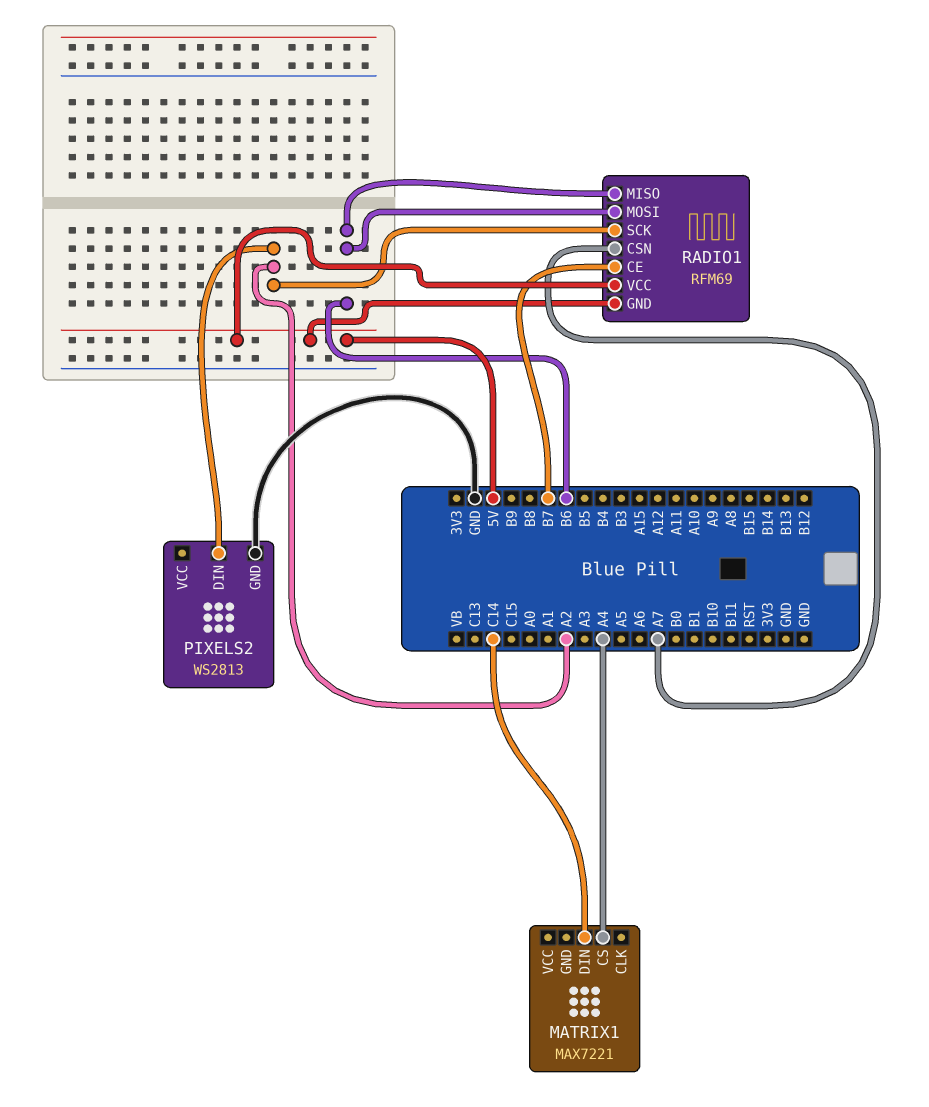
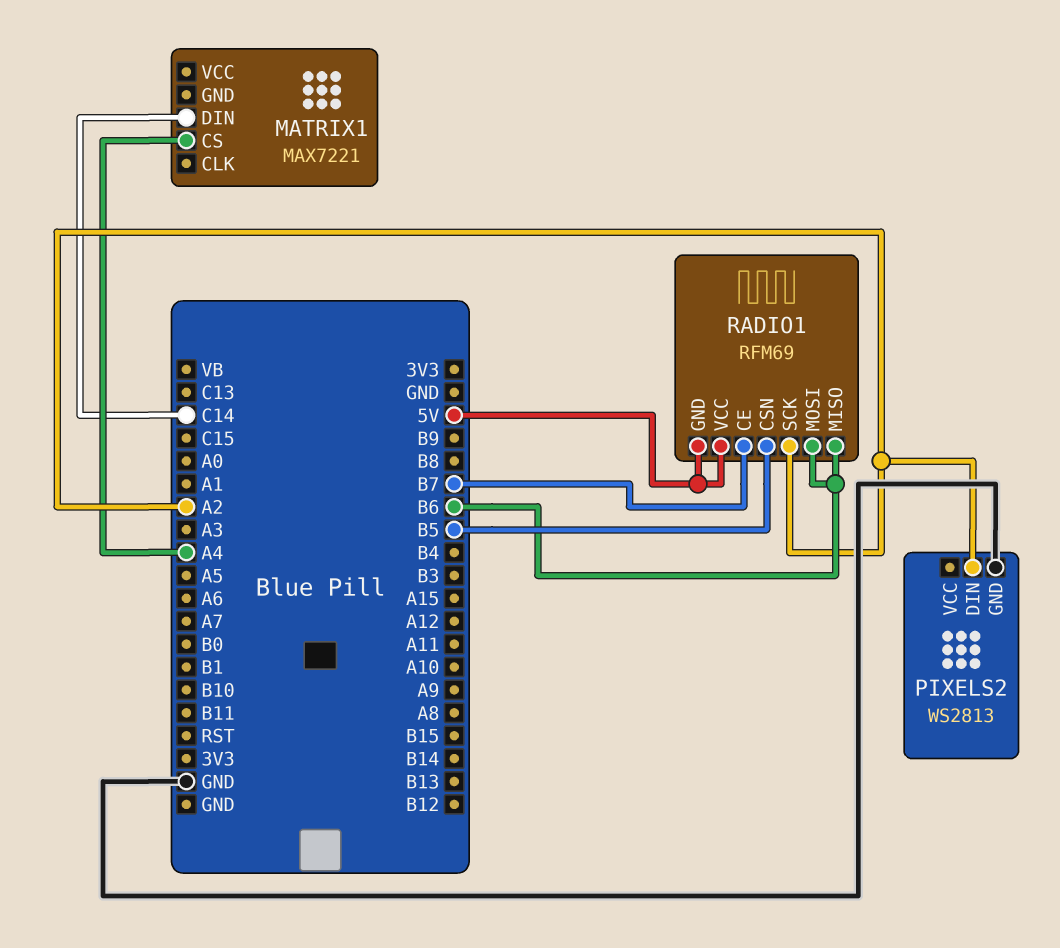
RADIO1 pin CSN: A7 -> B5

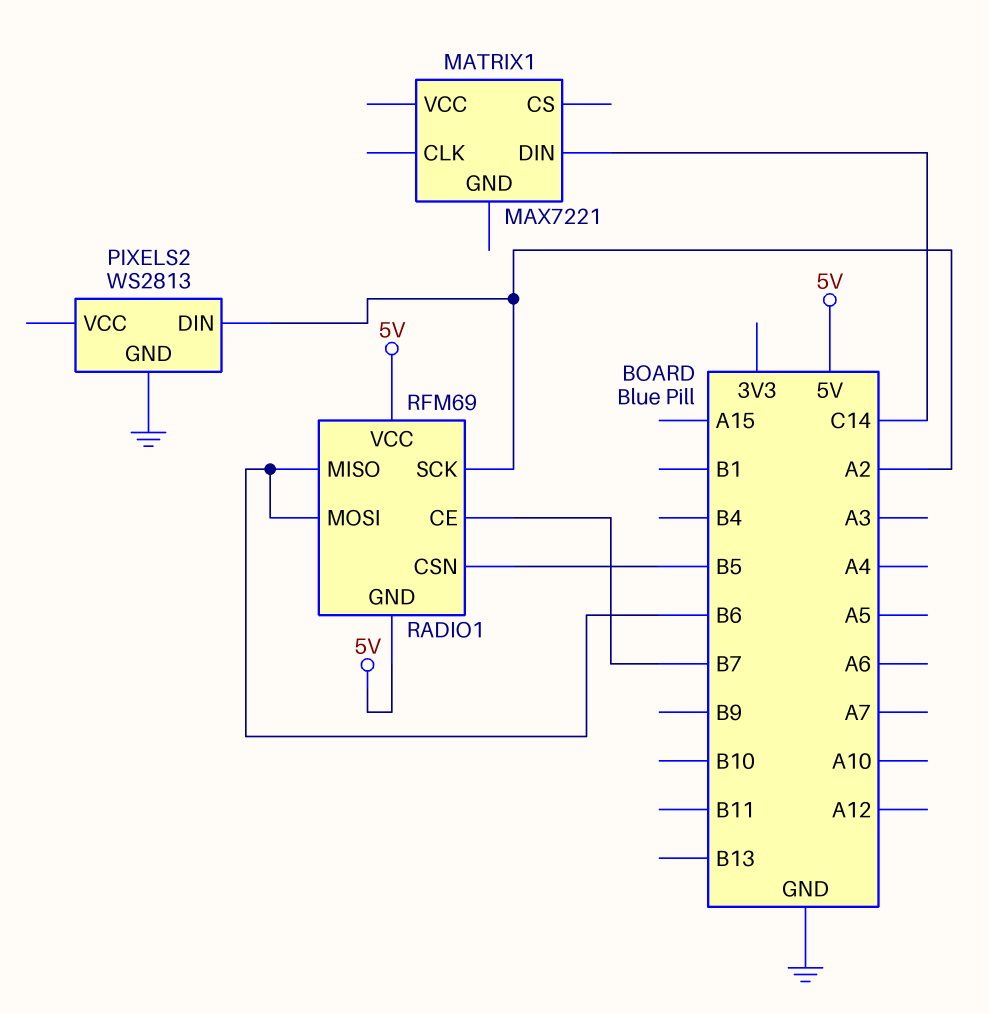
MATRIX1 pin CS: A4 -> none

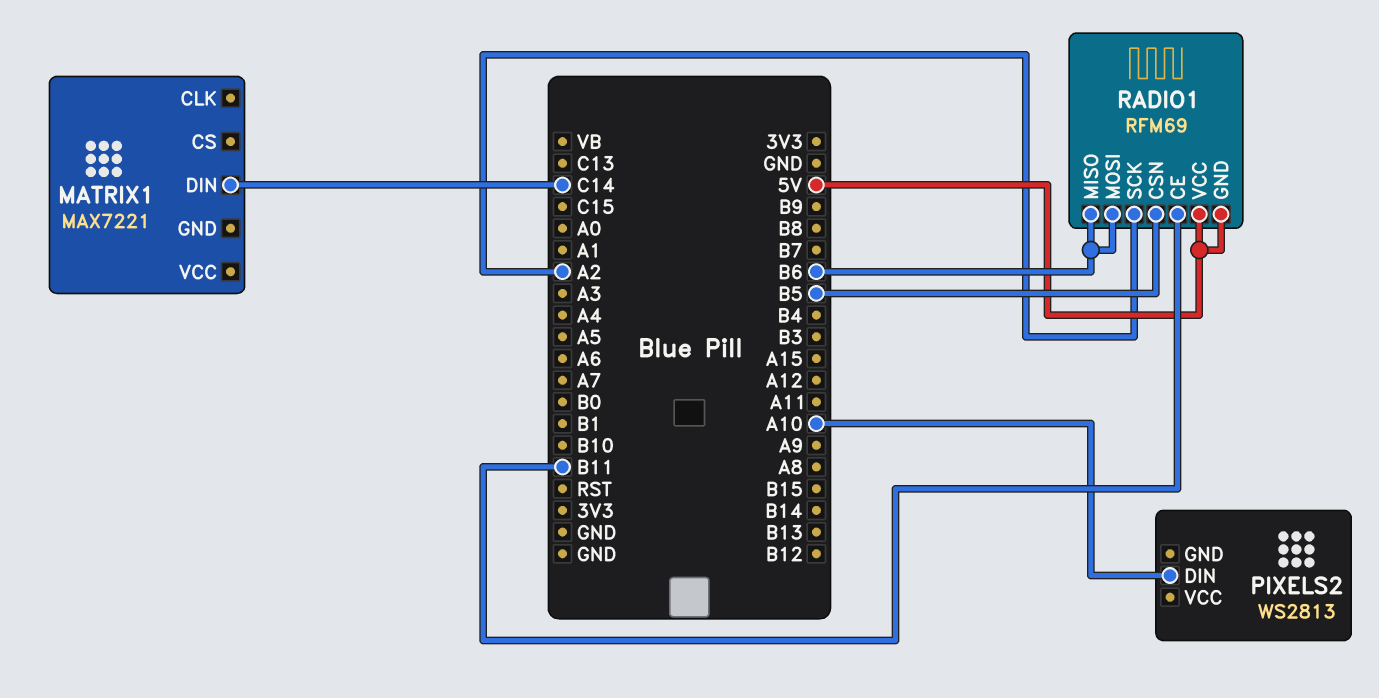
PIXELS2 pin DIN: A2 -> A10
PIXELS2 pin GND: GND -> none
RADIO1 pin CE: B7 -> B11

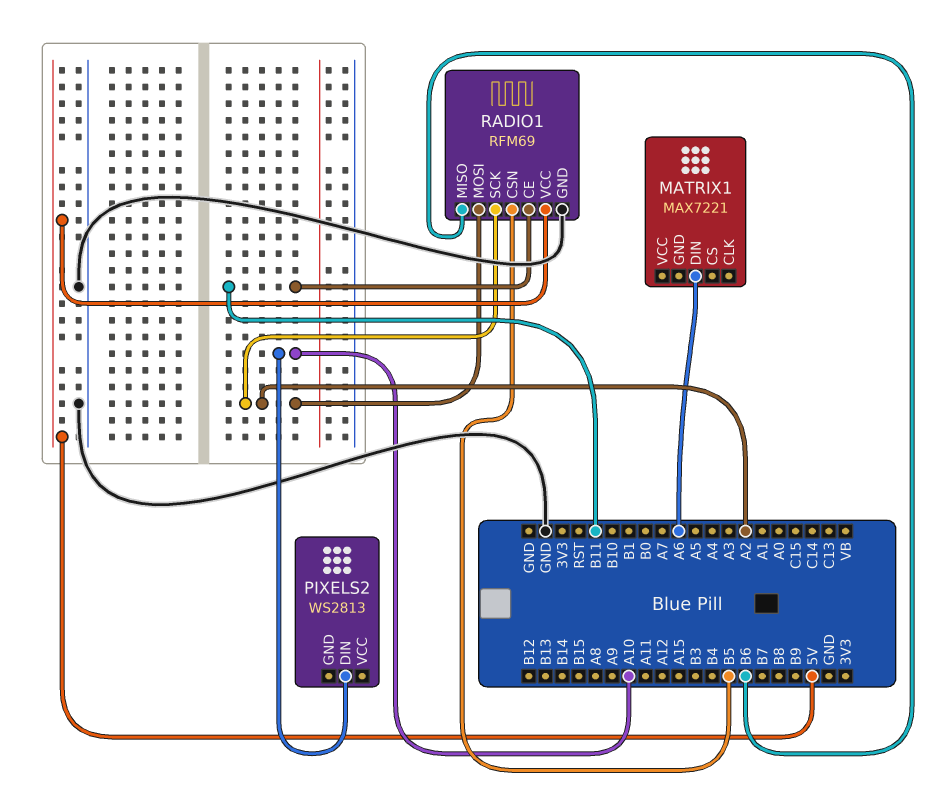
MATRIX1 pin DIN: C14 -> A6
RADIO1 pin GND: 5V -> GND
RADIO1 pin MOSI: B6 -> A2

